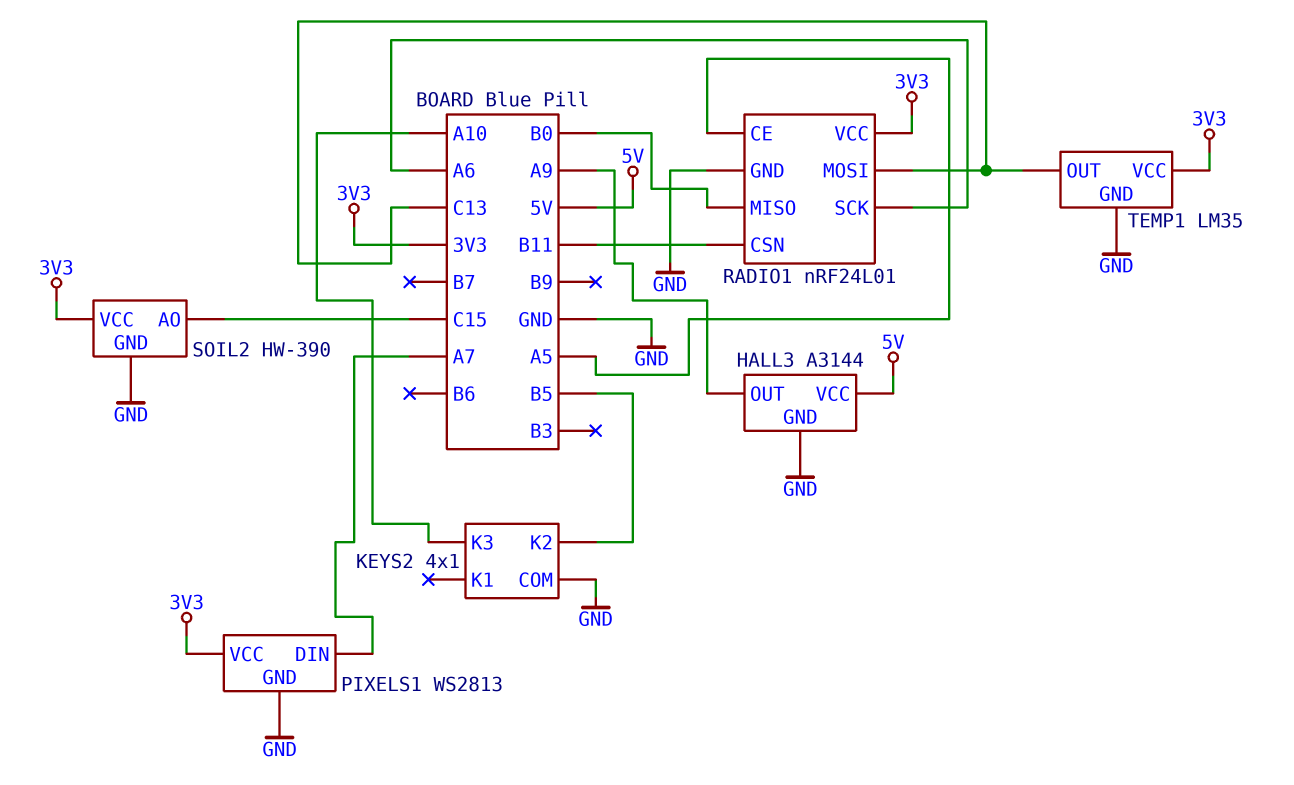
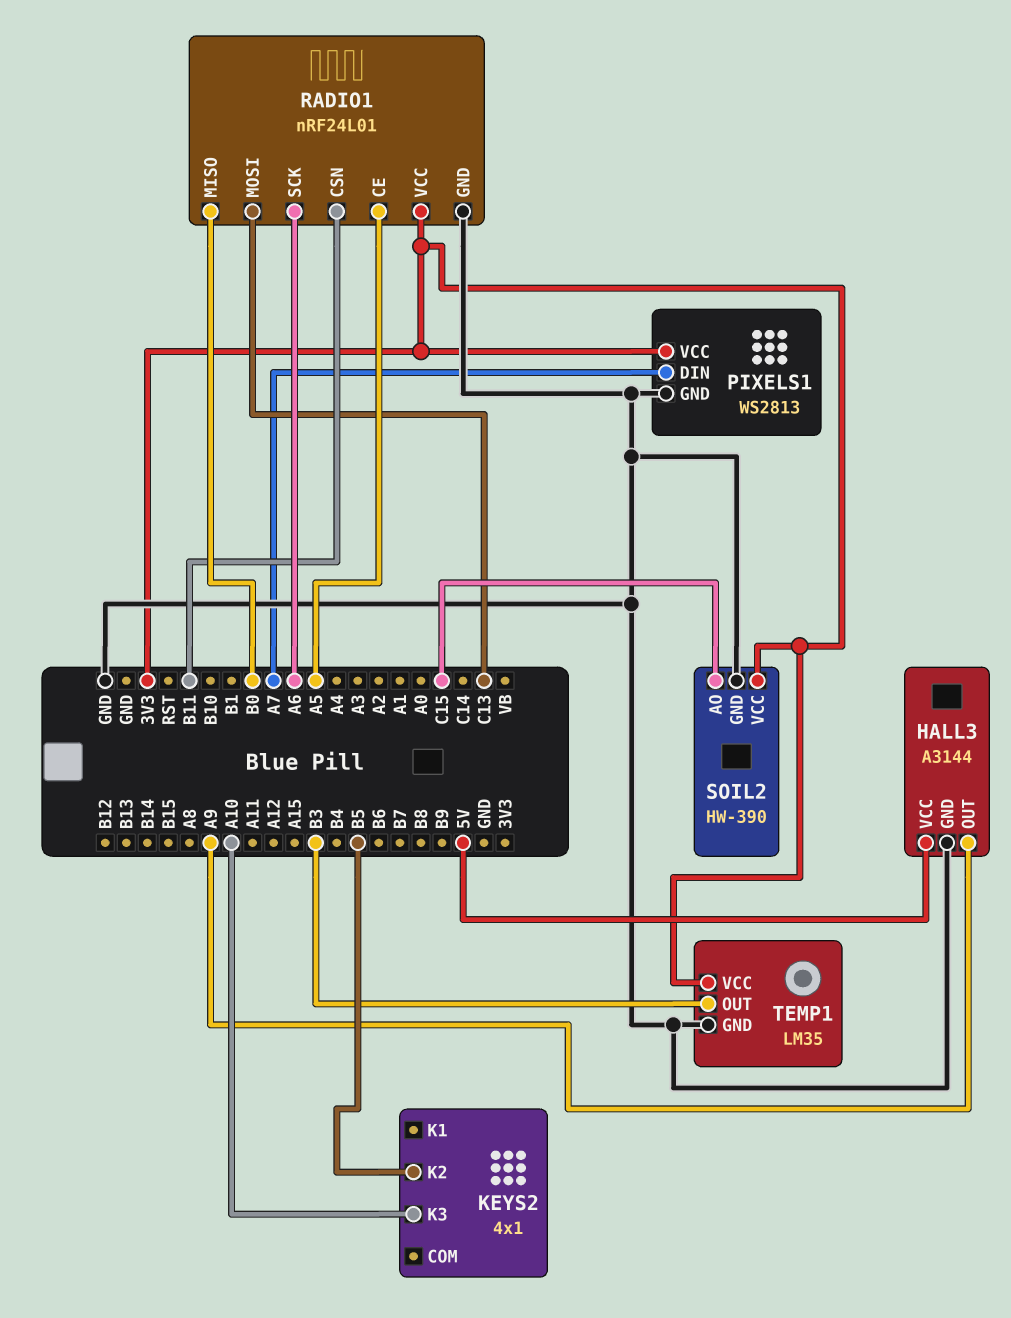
KEYS2 pin COM: GND -> none
TEMP1 pin OUT: C13 -> B3

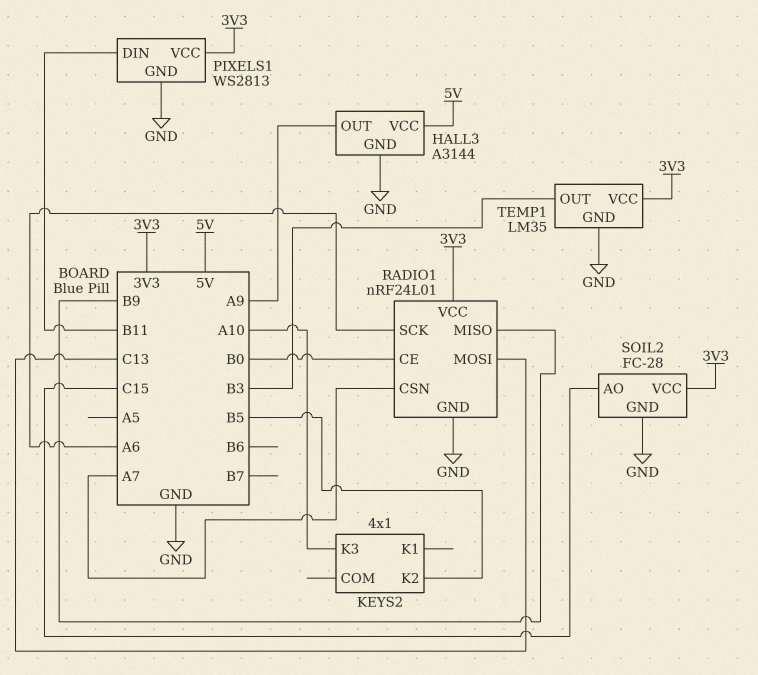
PIXELS1 pin DIN: A7 -> B11
RADIO1 pin CE: A5 -> B0
RADIO1 pin CSN: B11 -> A7
RADIO1 pin MISO: B0 -> B9
SOIL2: HW-390 -> FC-28

